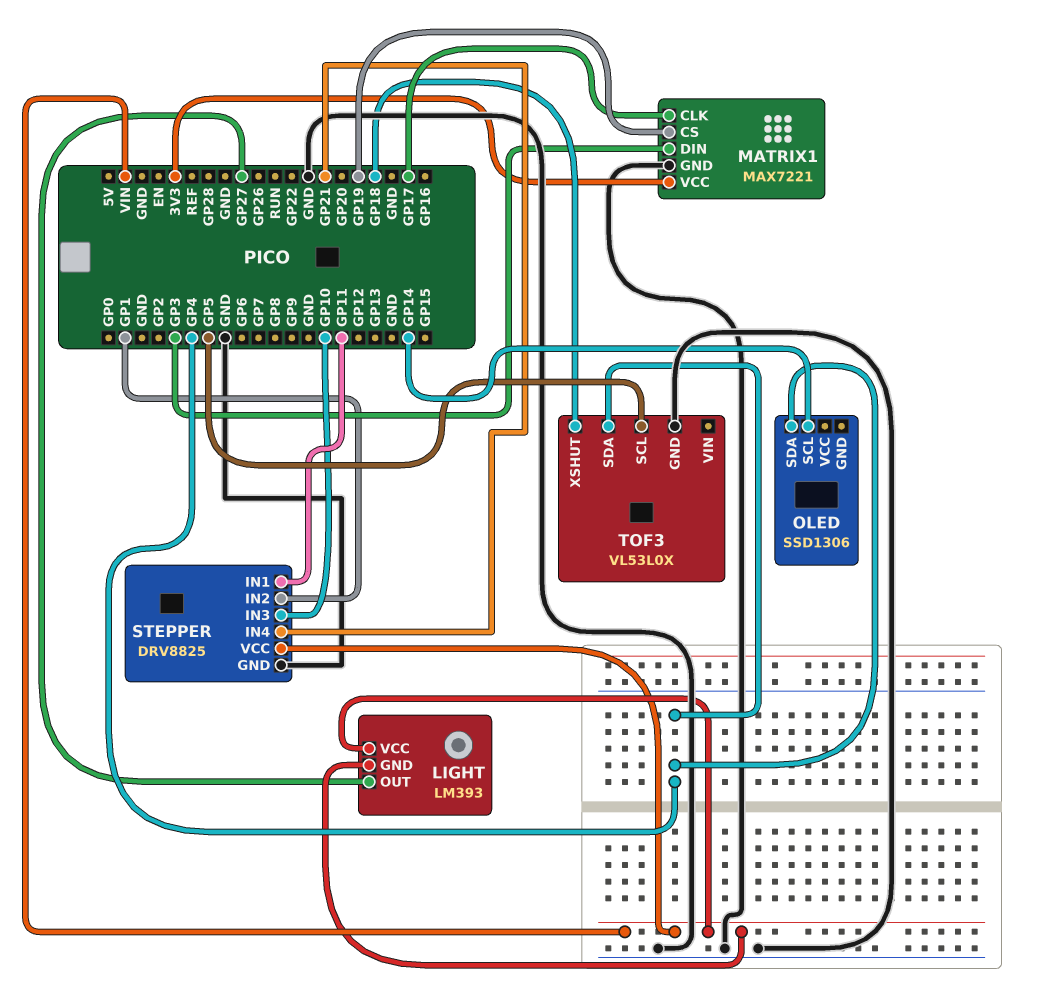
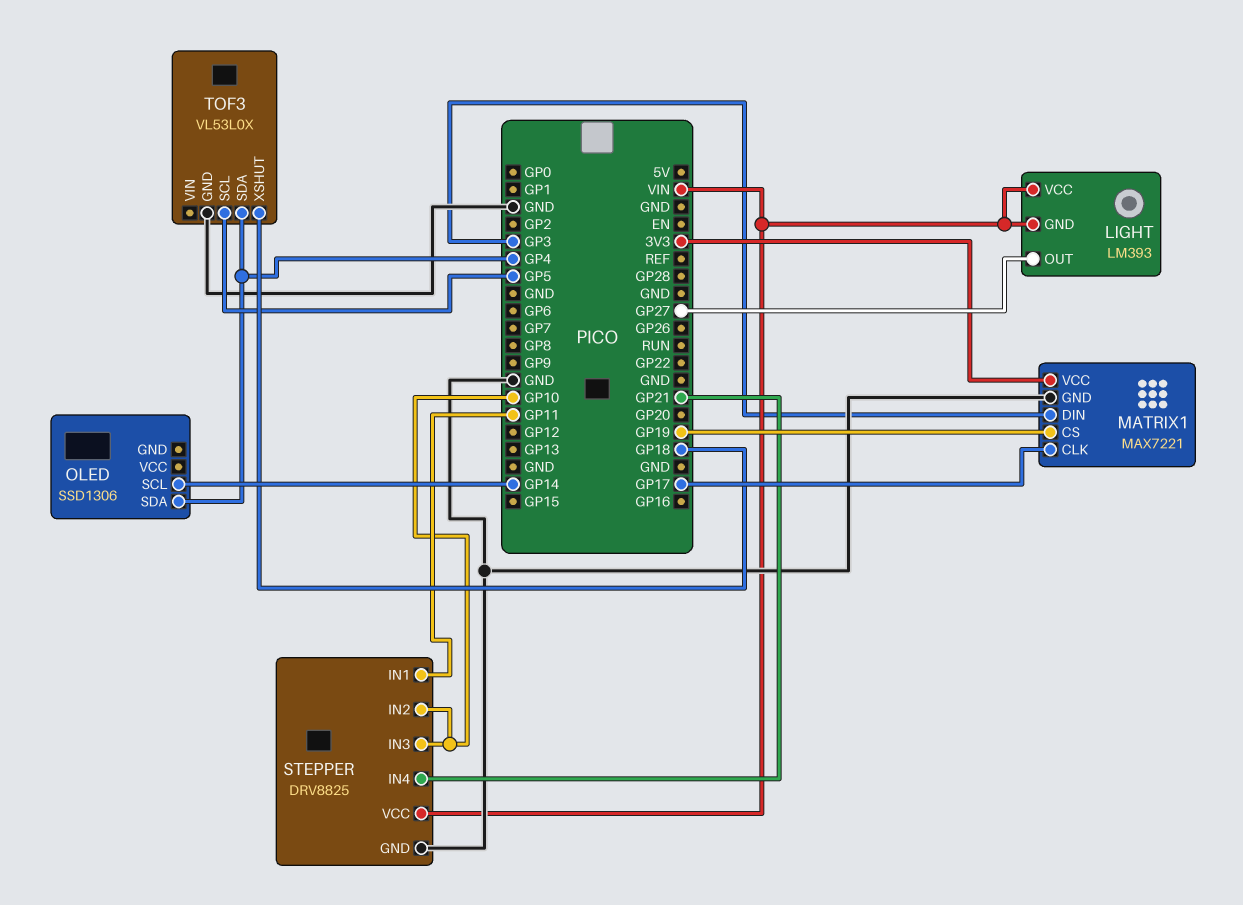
STEPPER pin IN2: GP1 -> GP10

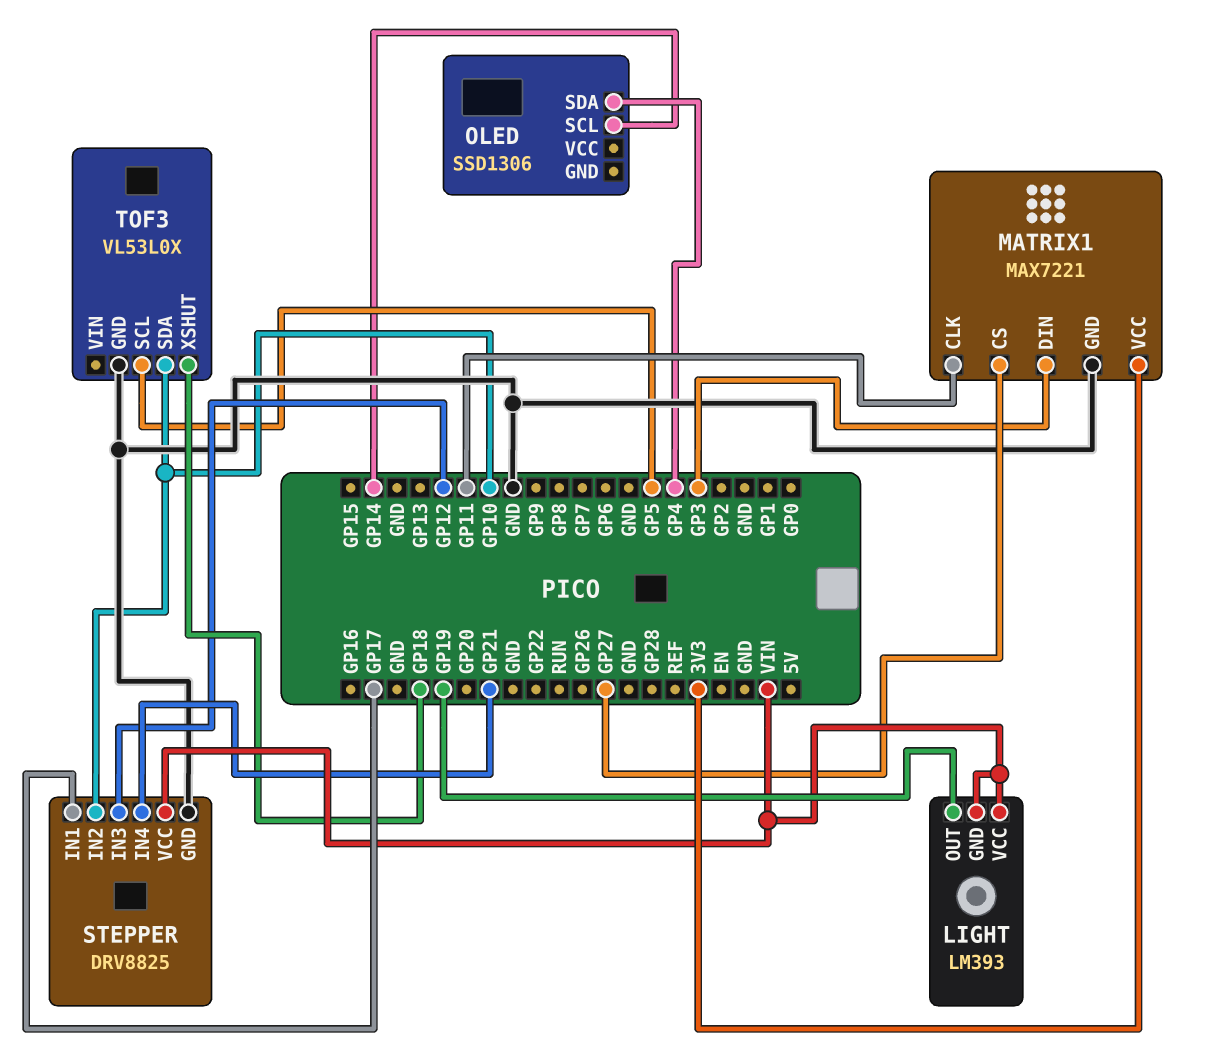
LIGHT pin OUT: GP27 -> GP19
MATRIX1 pin CLK: GP17 -> GP11
MATRIX1 pin CS: GP19 -> GP27
STEPPER pin IN1: GP11 -> GP17
STEPPER pin IN3: GP10 -> GP12
TOF3 pin SDA: GP4 -> GP10

